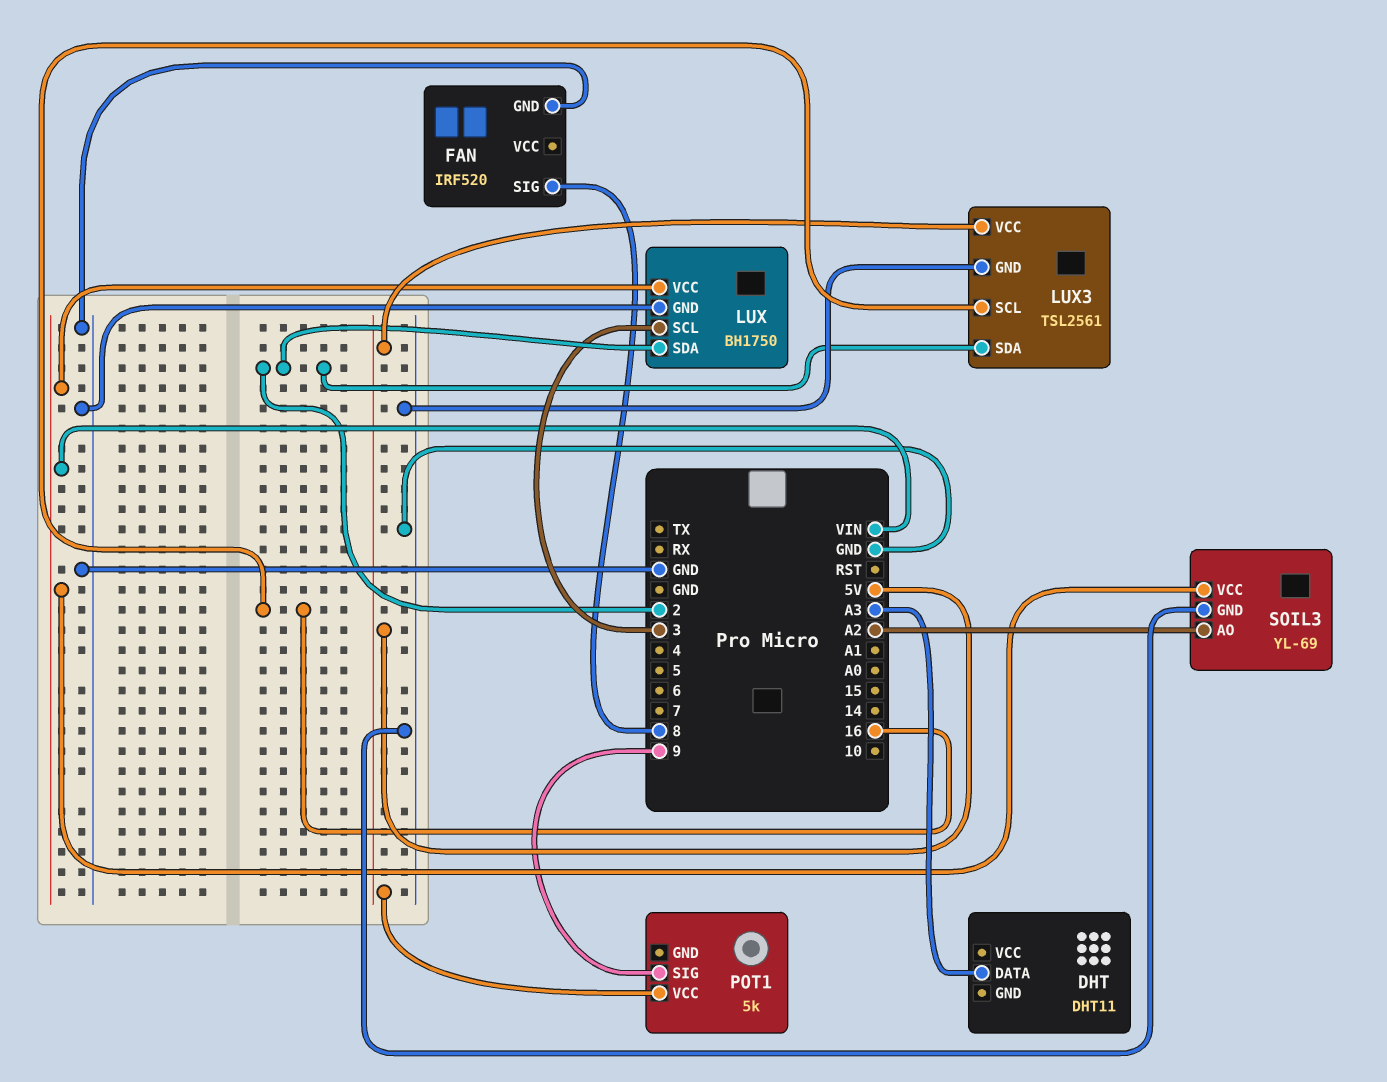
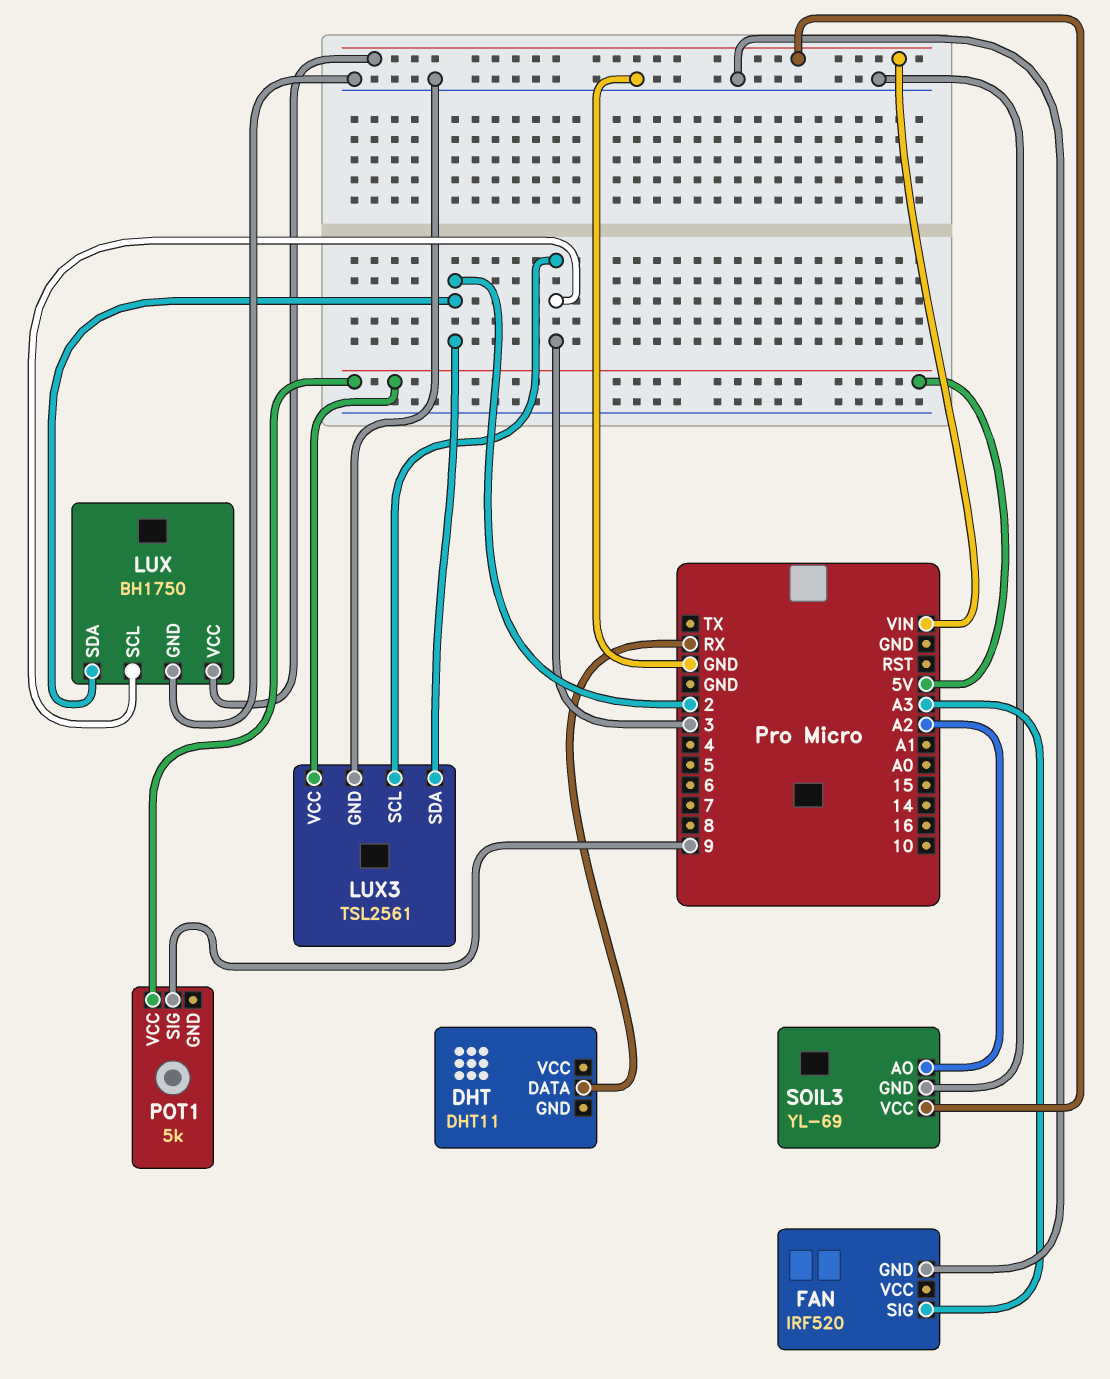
DHT pin DATA: A3 -> RX
FAN pin SIG: 8 -> A3
LUX3 pin SCL: 16 -> 3

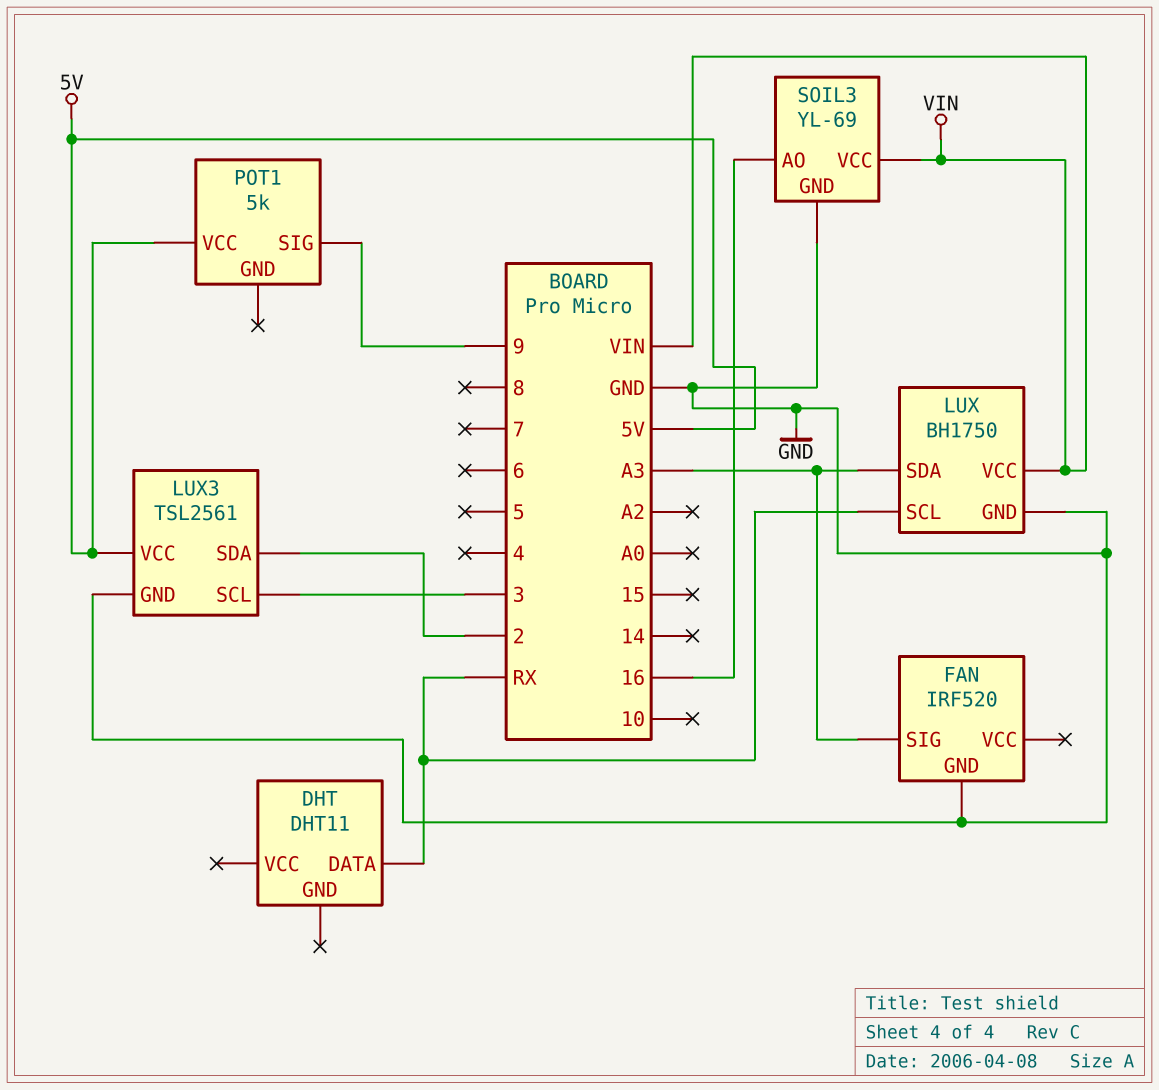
LUX pin SCL: 3 -> RX
LUX pin SDA: 2 -> A3
SOIL3 pin AO: A2 -> 16

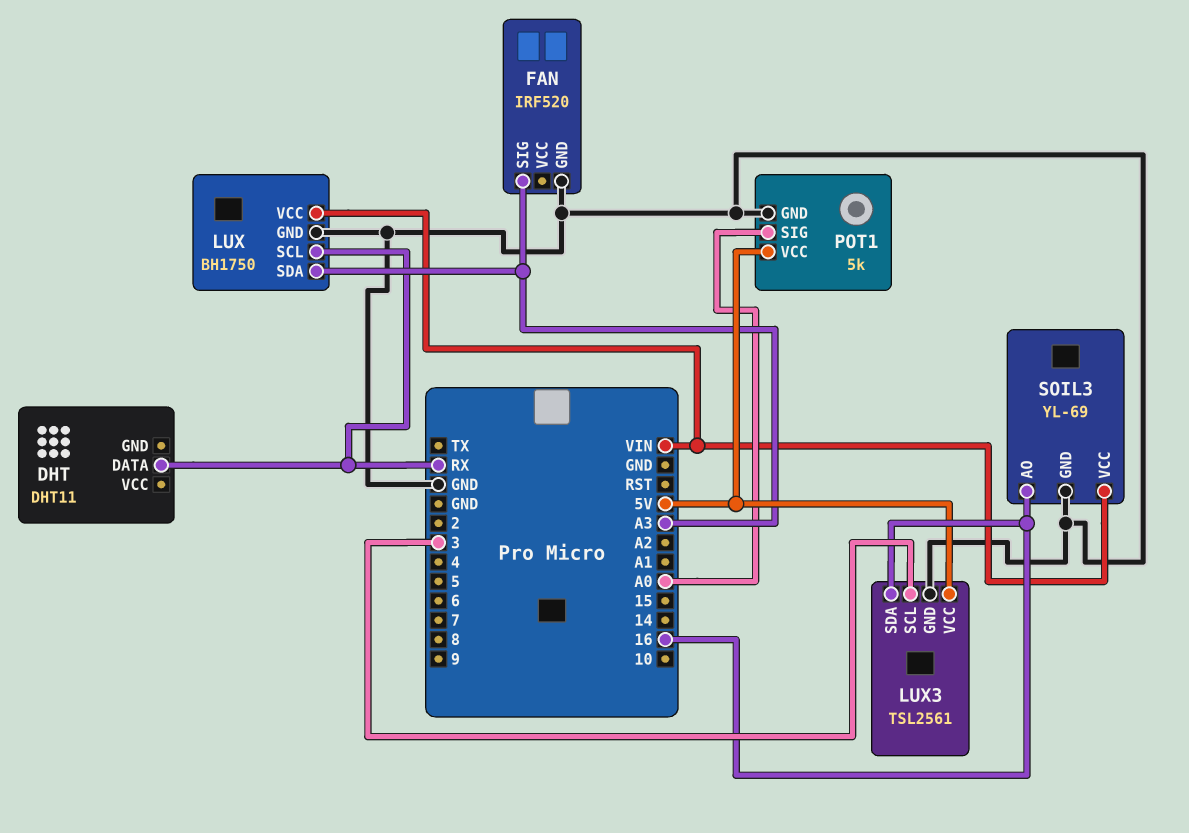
LUX3 pin SDA: 2 -> 16
POT1 pin GND: none -> GND
POT1 pin SIG: 9 -> A0

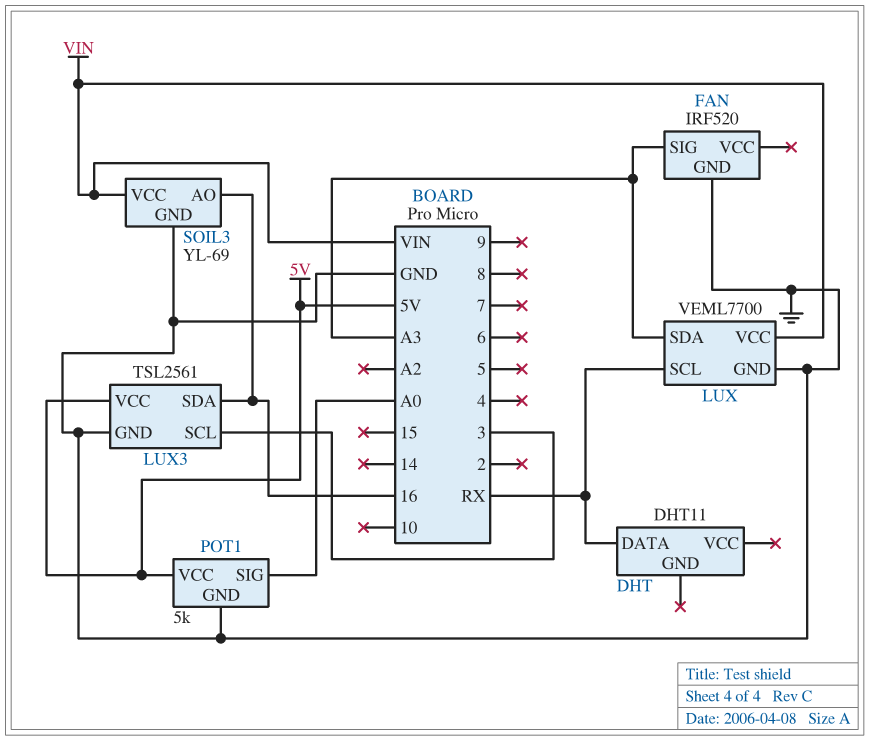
LUX: BH1750 -> VEML7700

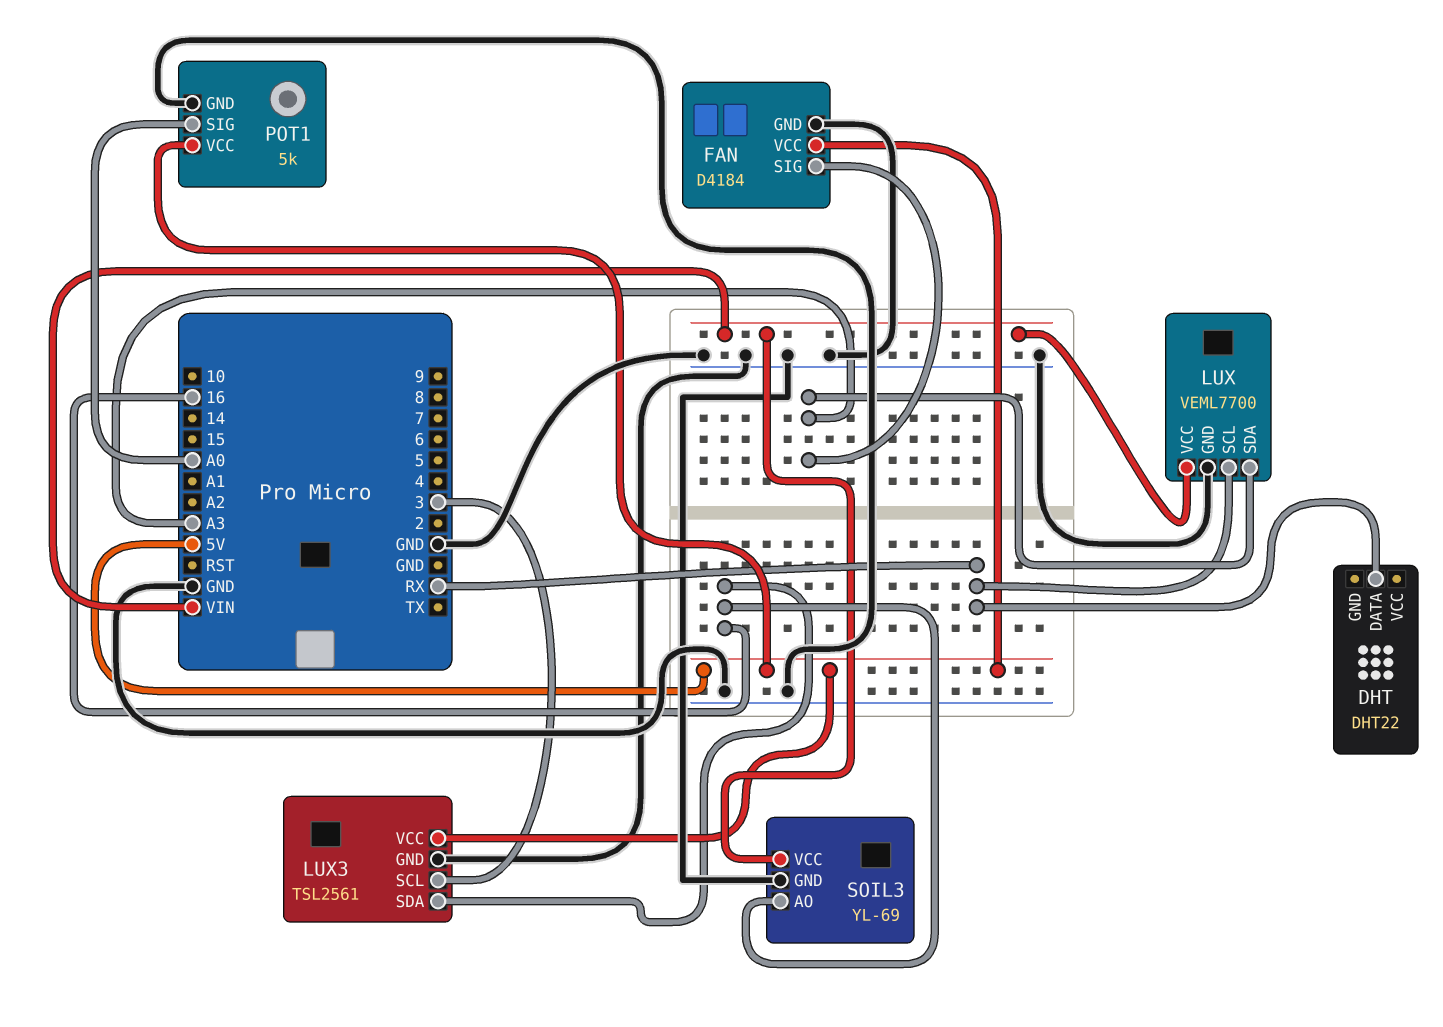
DHT: DHT11 -> DHT22
FAN: IRF520 -> D4184
FAN pin VCC: none -> 5V

